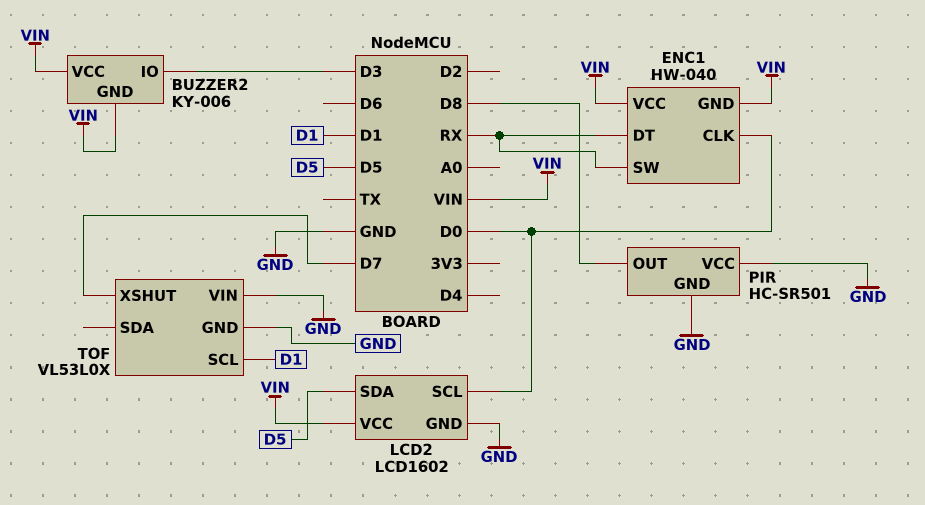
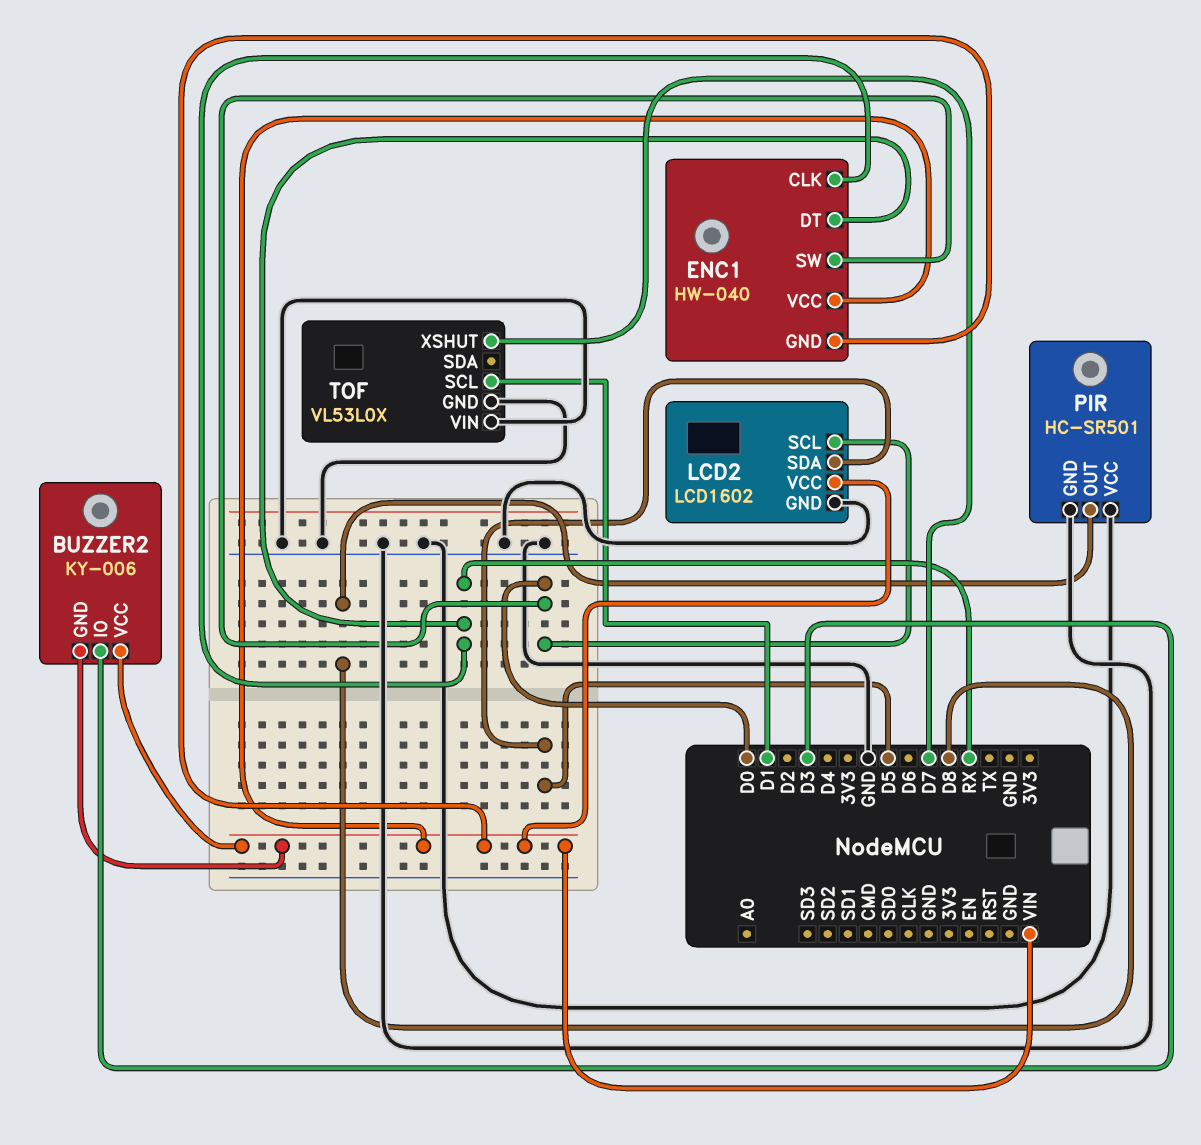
ENC1 pin CLK: D0 -> RX
ENC1 pin SW: RX -> D0

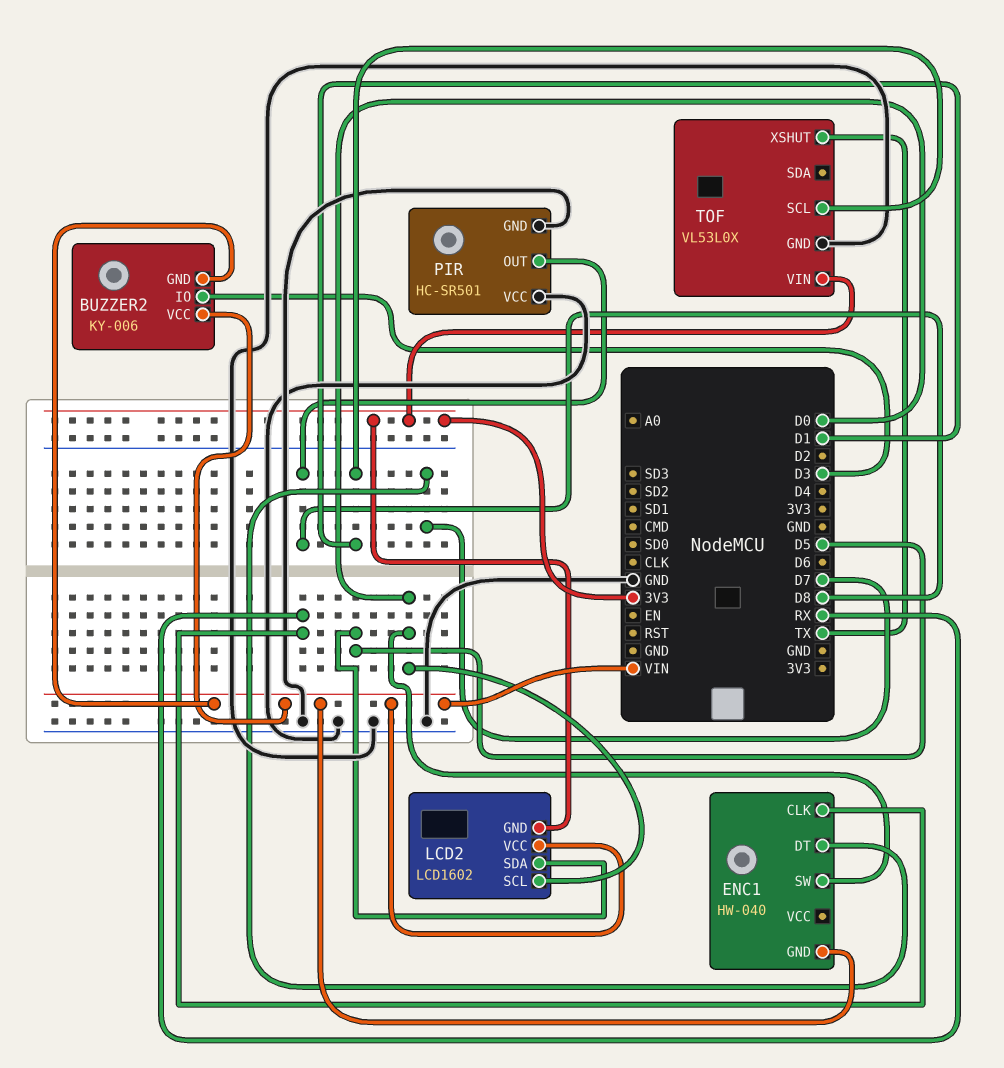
ENC1 pin DT: RX -> D7
ENC1 pin VCC: VIN -> none
LCD2 pin GND: GND -> 3V3
TOF pin VIN: GND -> 3V3
TOF pin XSHUT: D7 -> TX

